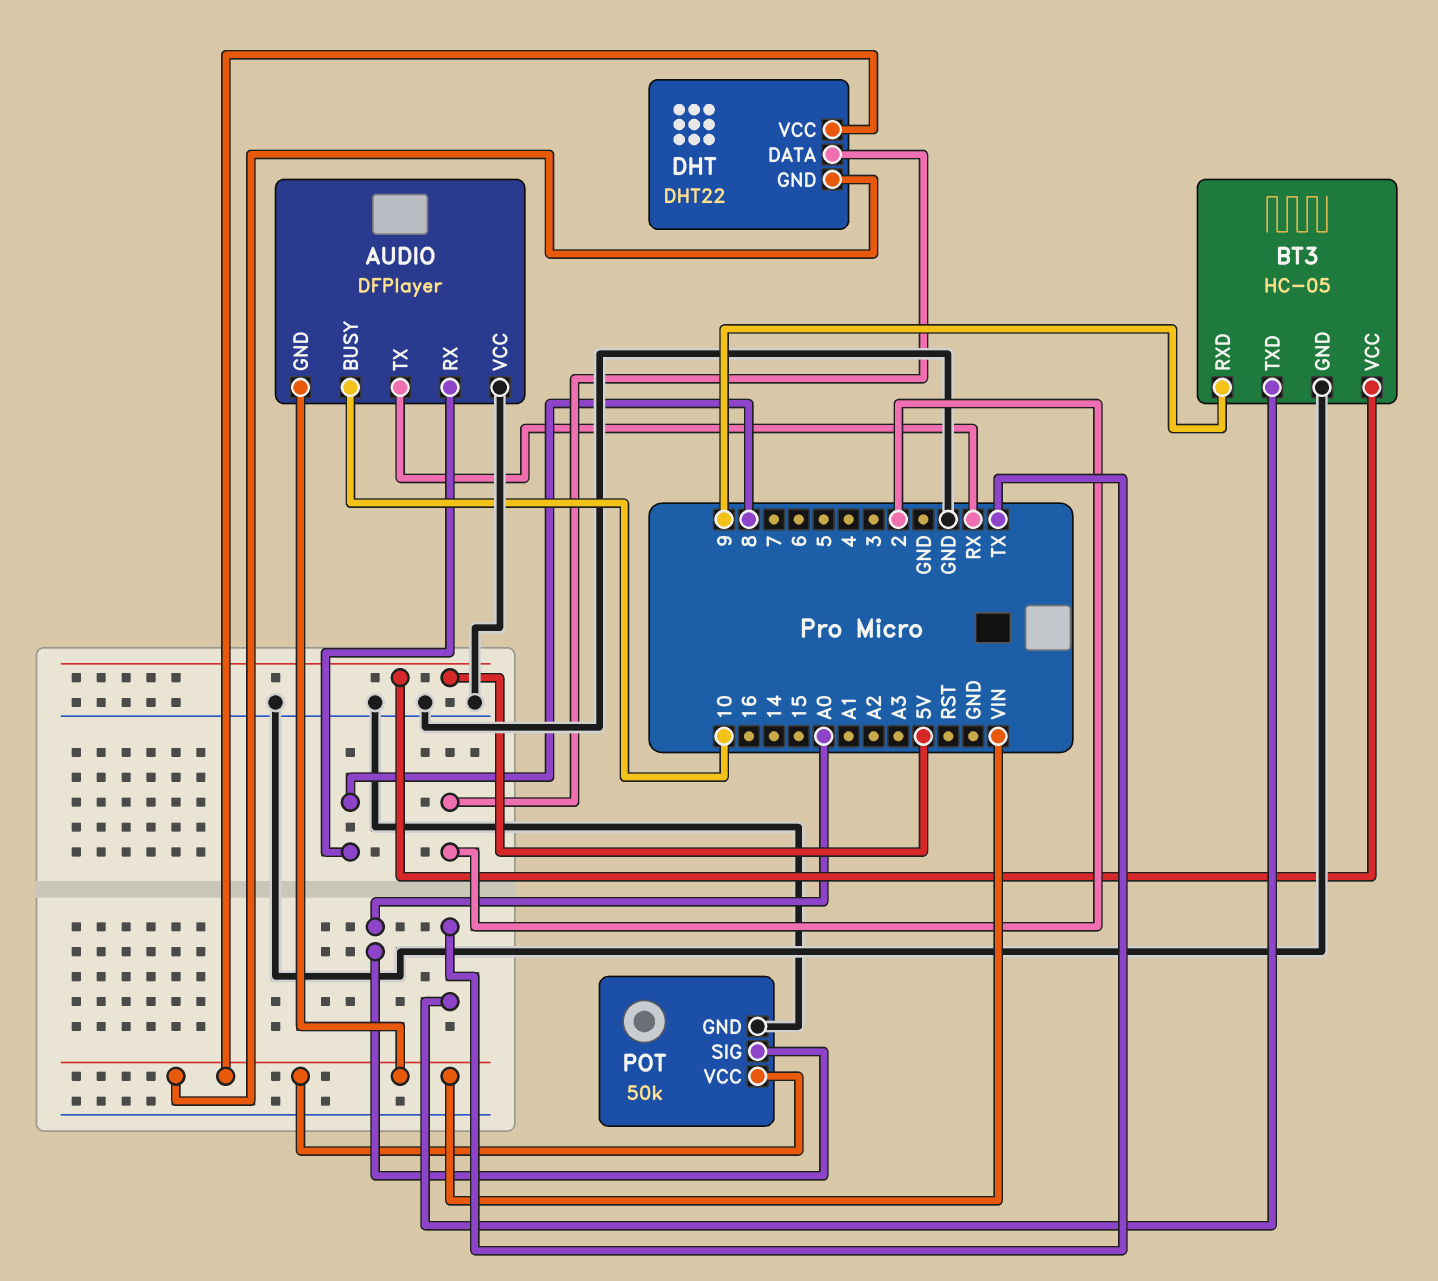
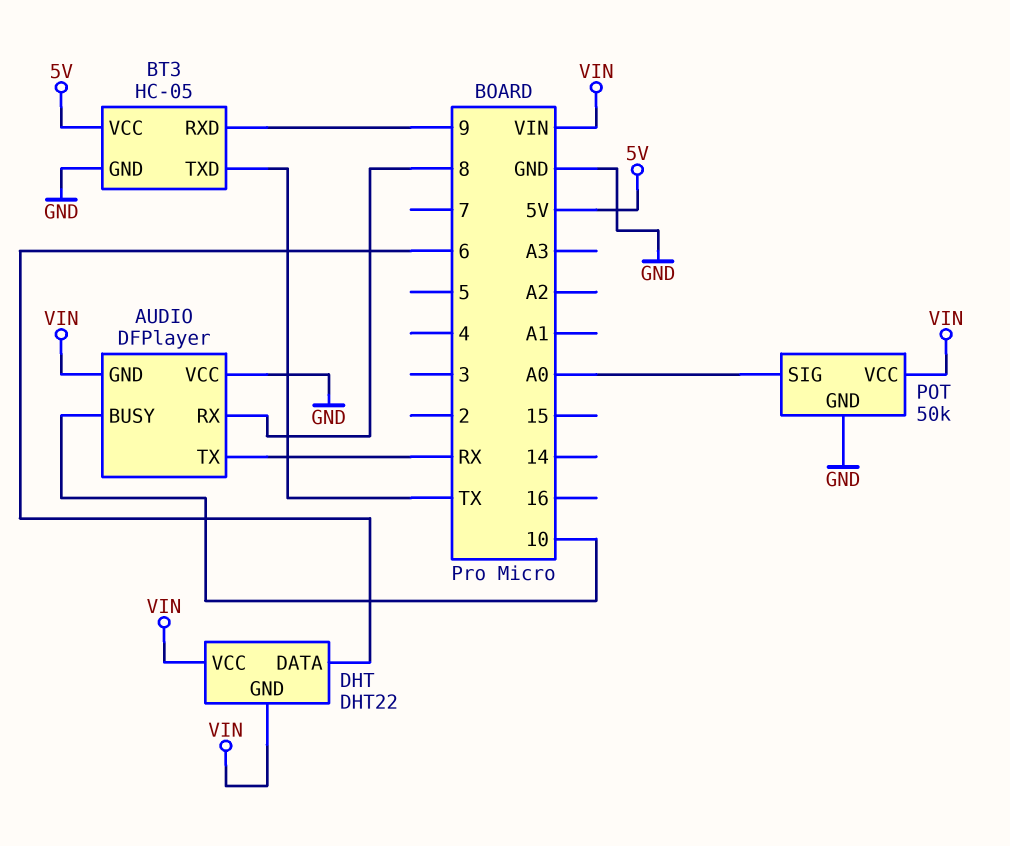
DHT pin DATA: 2 -> 6

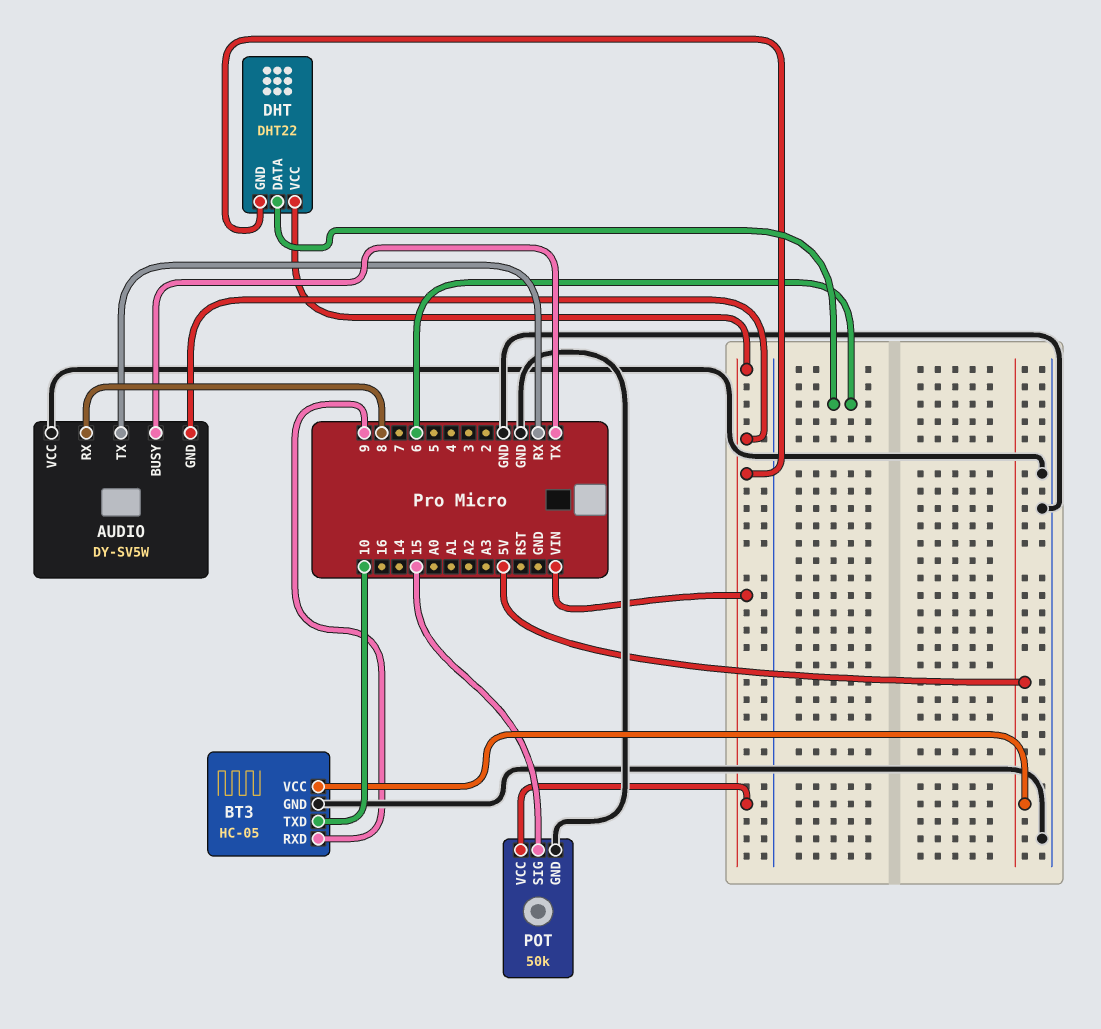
AUDIO: DFPlayer -> DY-SV5W
AUDIO pin BUSY: 10 -> TX
BT3 pin TXD: TX -> 10
POT pin SIG: A0 -> 15

